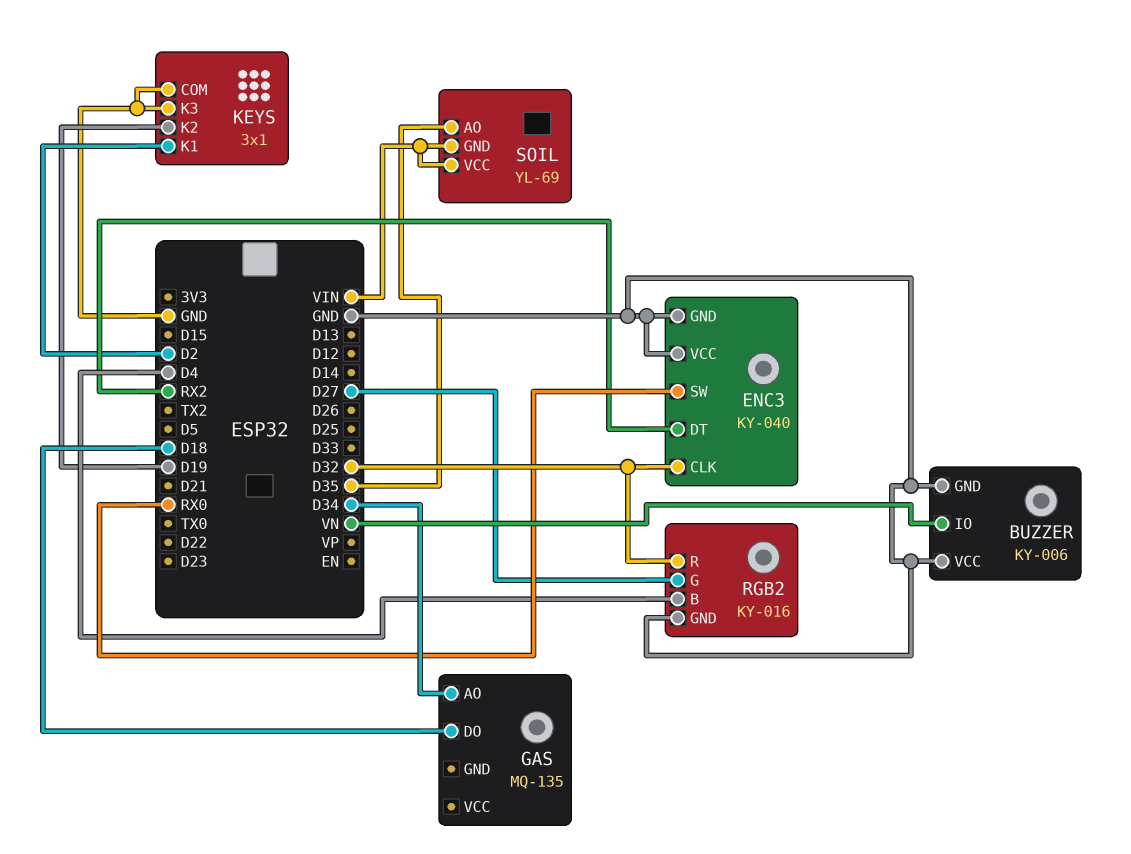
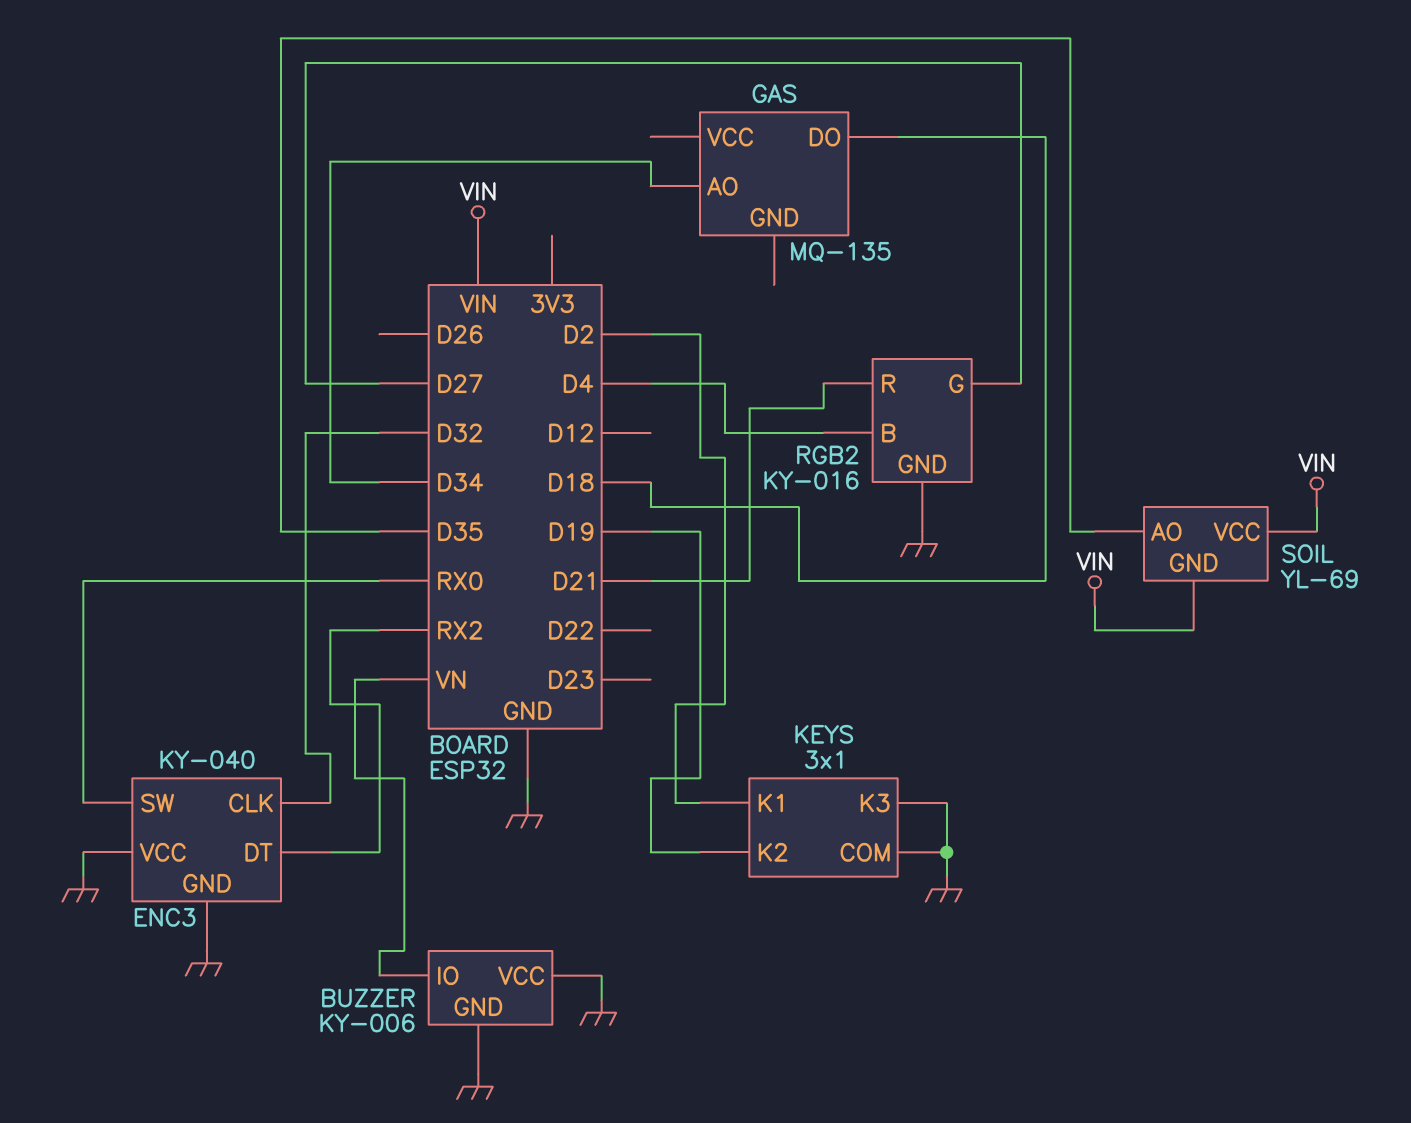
RGB2 pin R: D32 -> D21

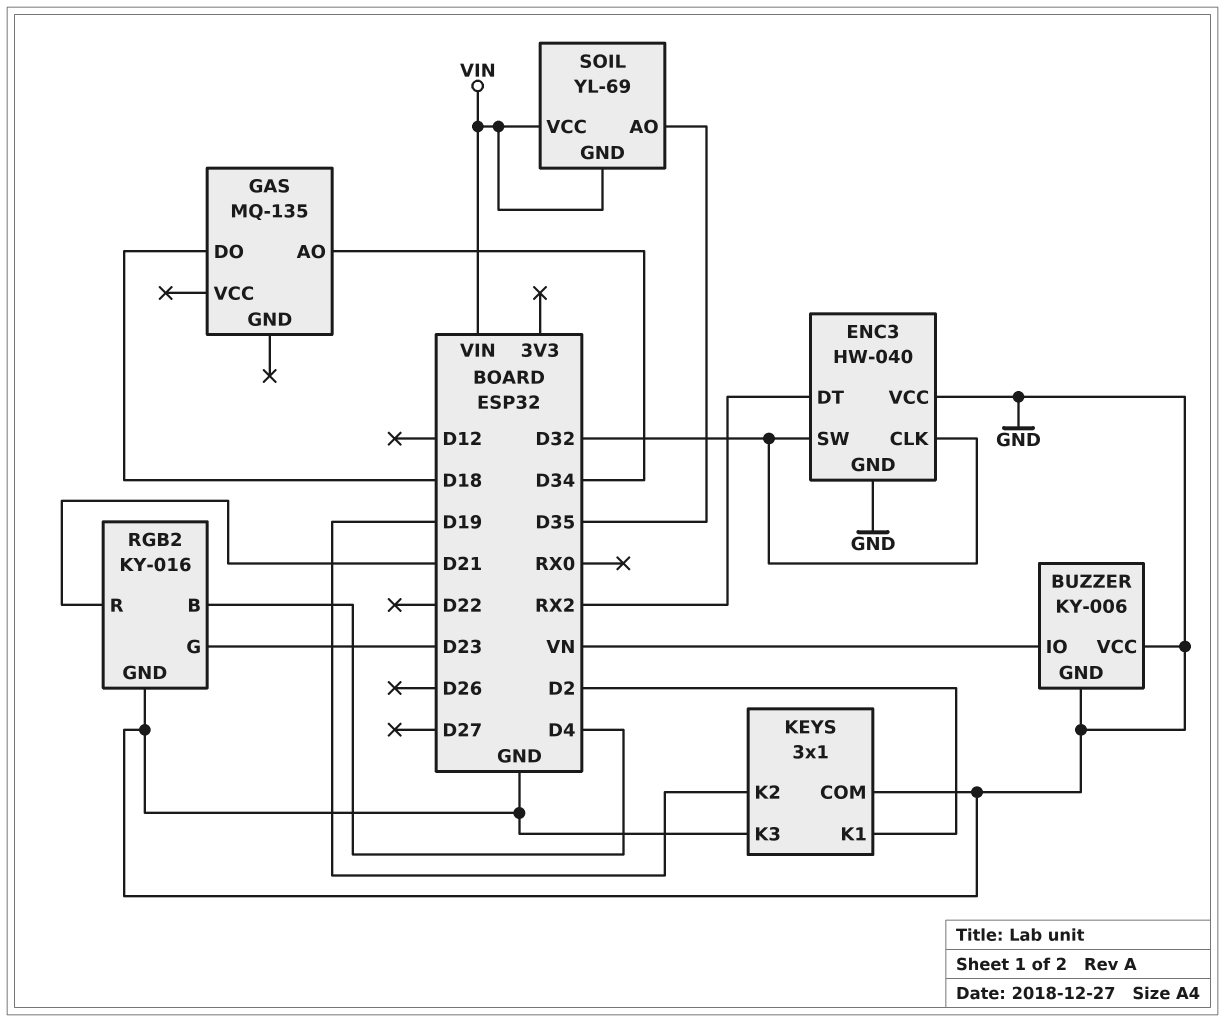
ENC3: KY-040 -> HW-040
ENC3 pin SW: RX0 -> D32
RGB2 pin G: D27 -> D23

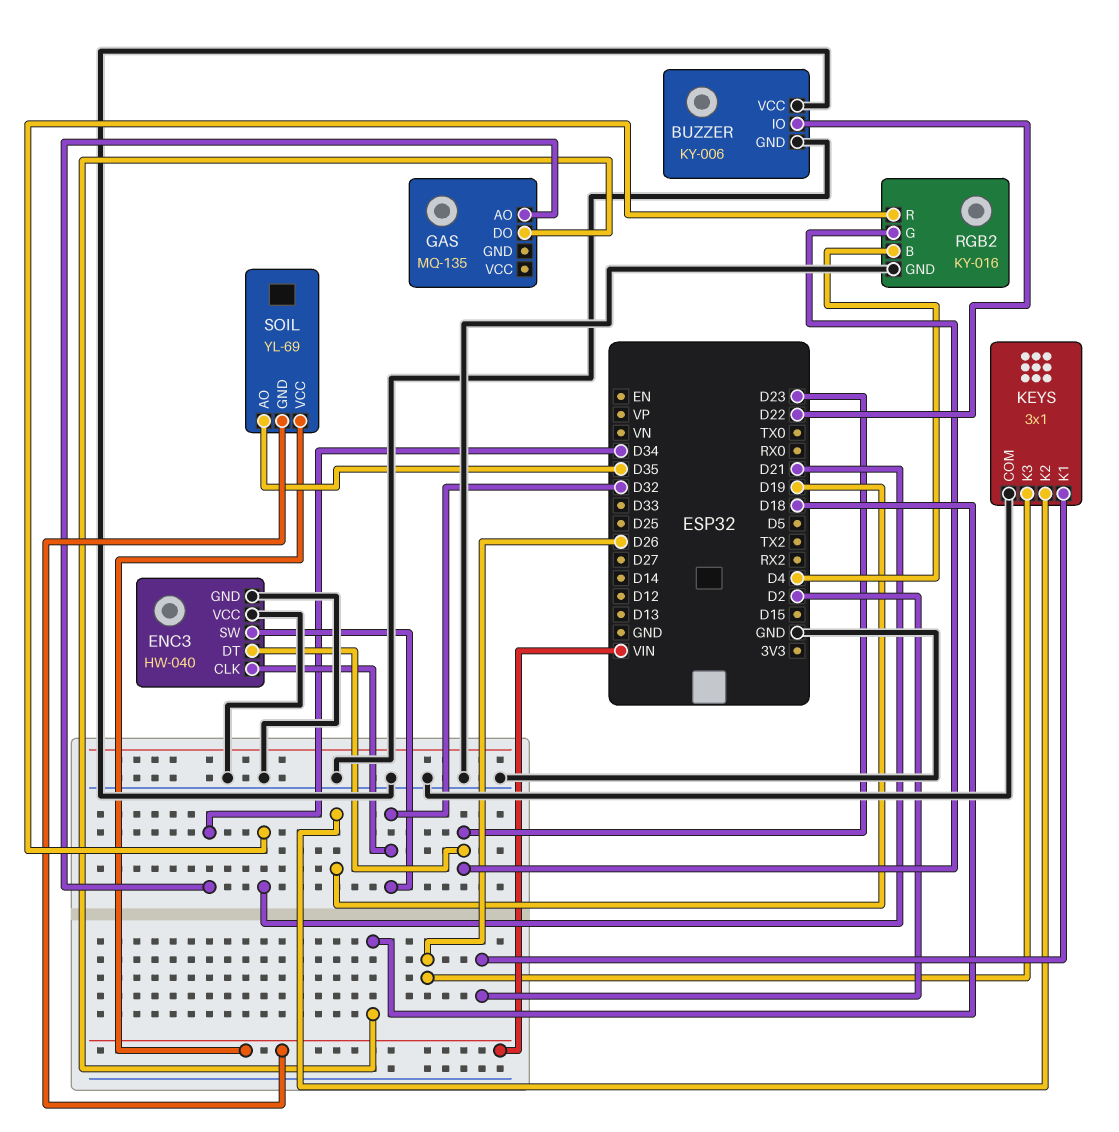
BUZZER pin IO: VN -> D22
ENC3 pin DT: RX2 -> D23
KEYS pin K3: GND -> D26

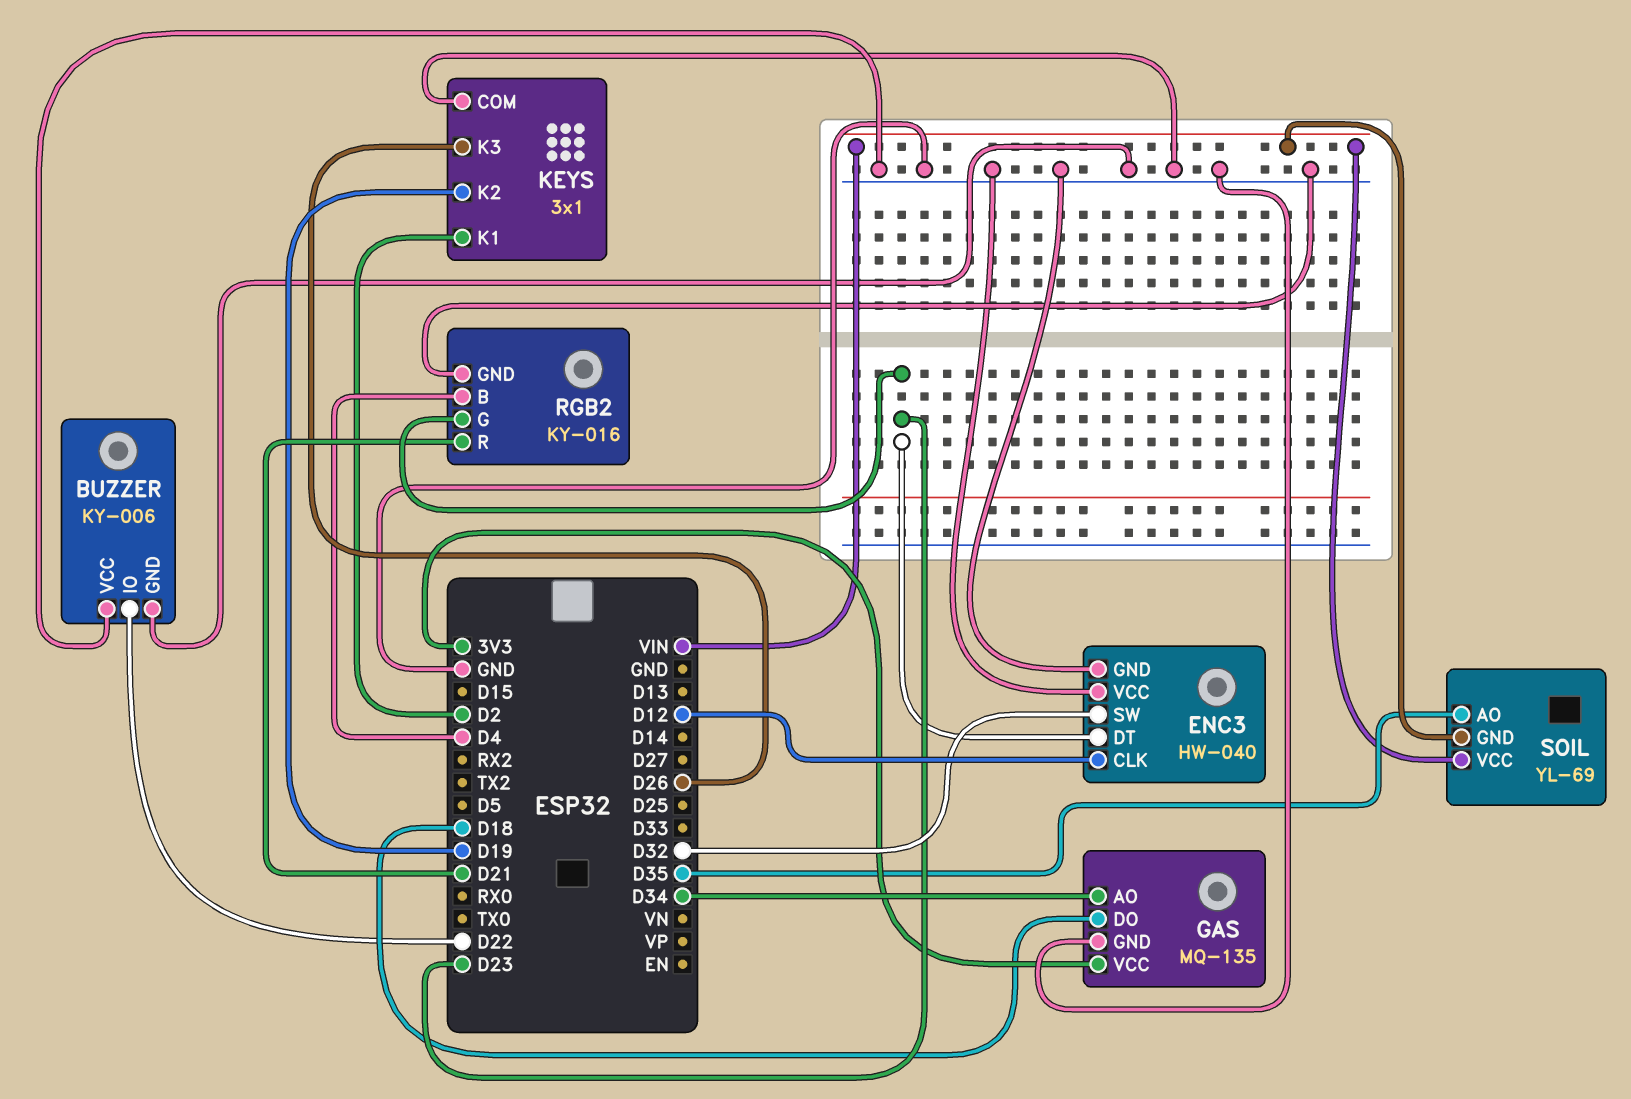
ENC3 pin CLK: D32 -> D12
GAS pin GND: none -> GND
GAS pin VCC: none -> 3V3

